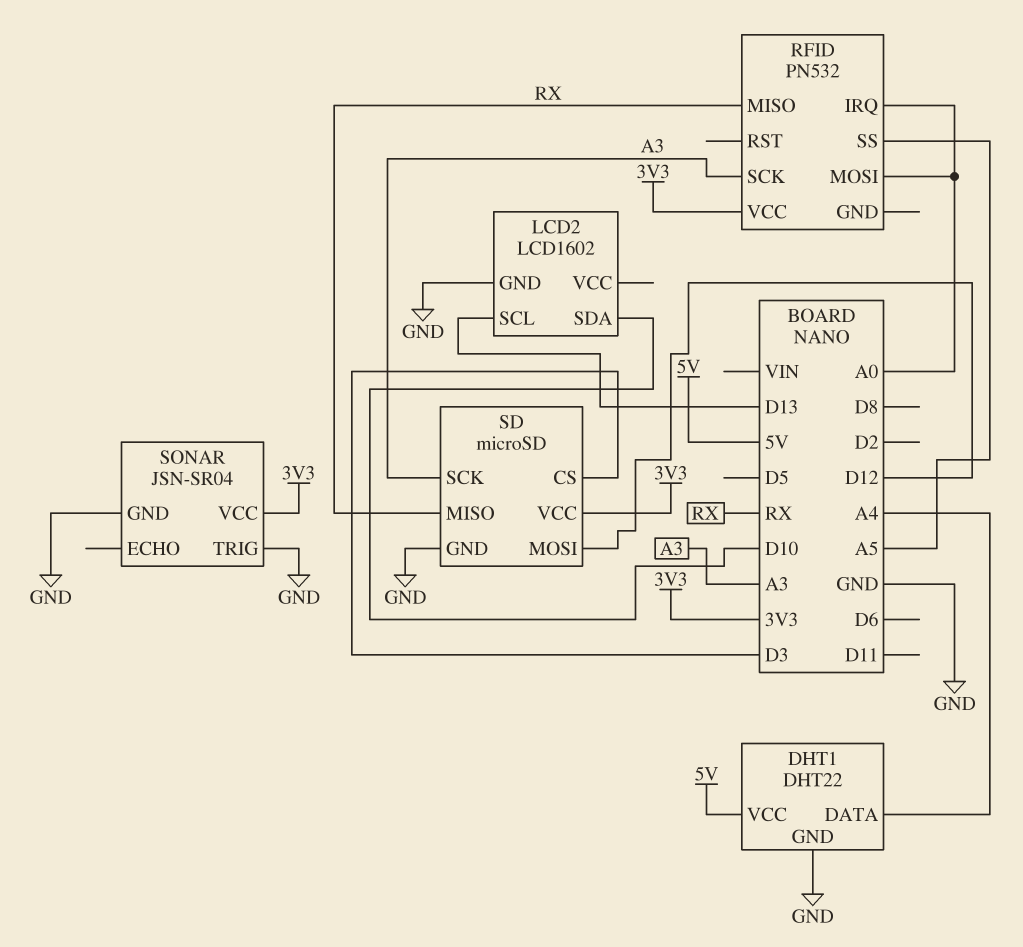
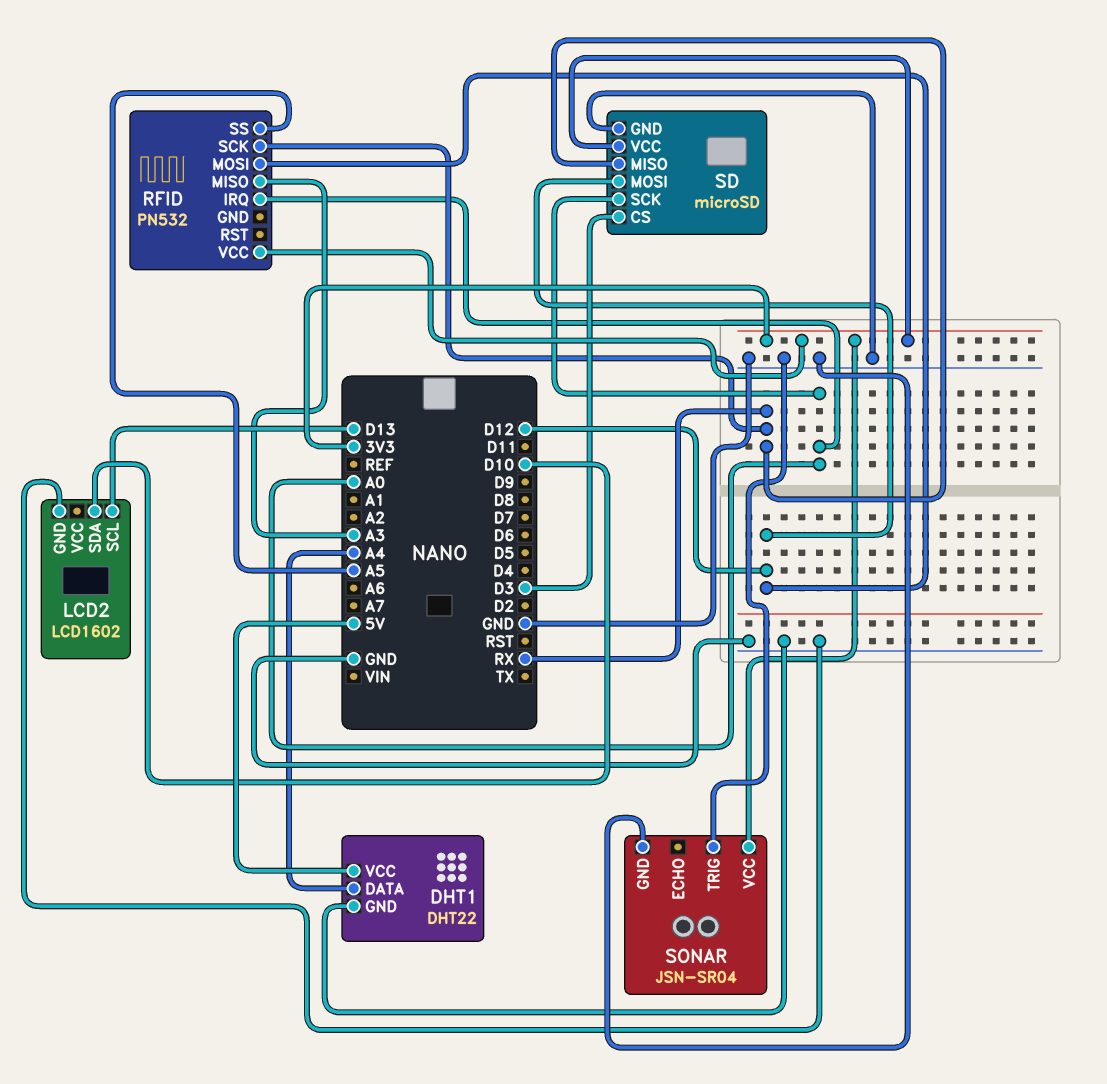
RFID pin MISO: RX -> A3
RFID pin MOSI: A0 -> D12
RFID pin SCK: A3 -> RX
SD pin SCK: A3 -> A0

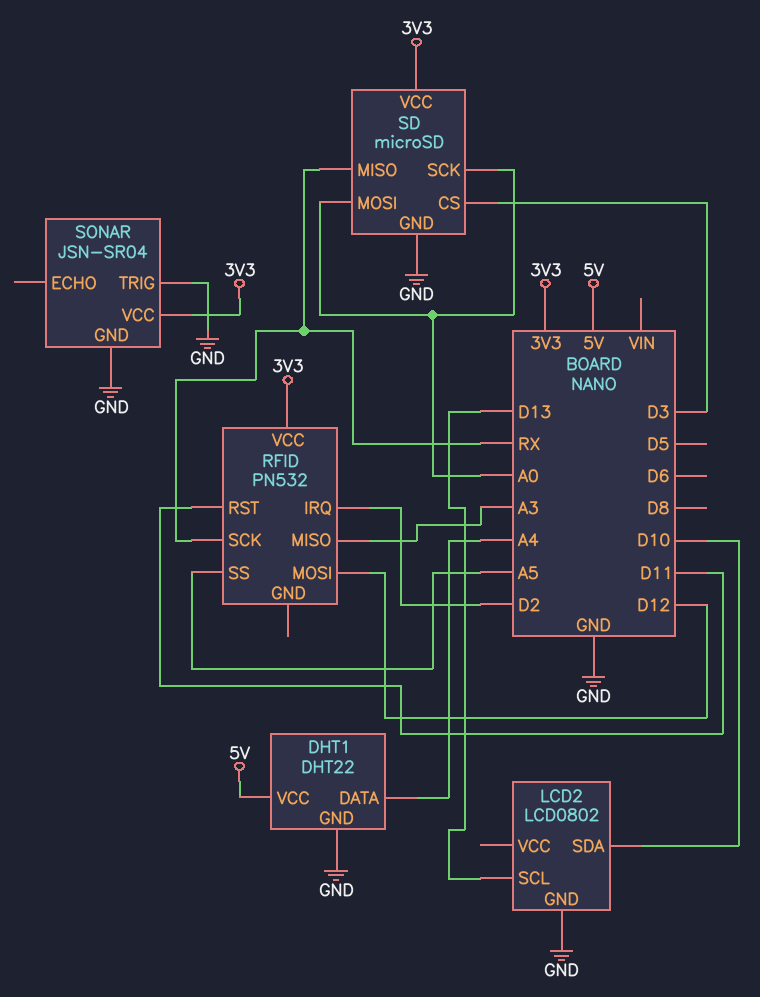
LCD2: LCD1602 -> LCD0802
RFID pin IRQ: A0 -> D2
RFID pin RST: none -> D11
SD pin MOSI: D12 -> A0

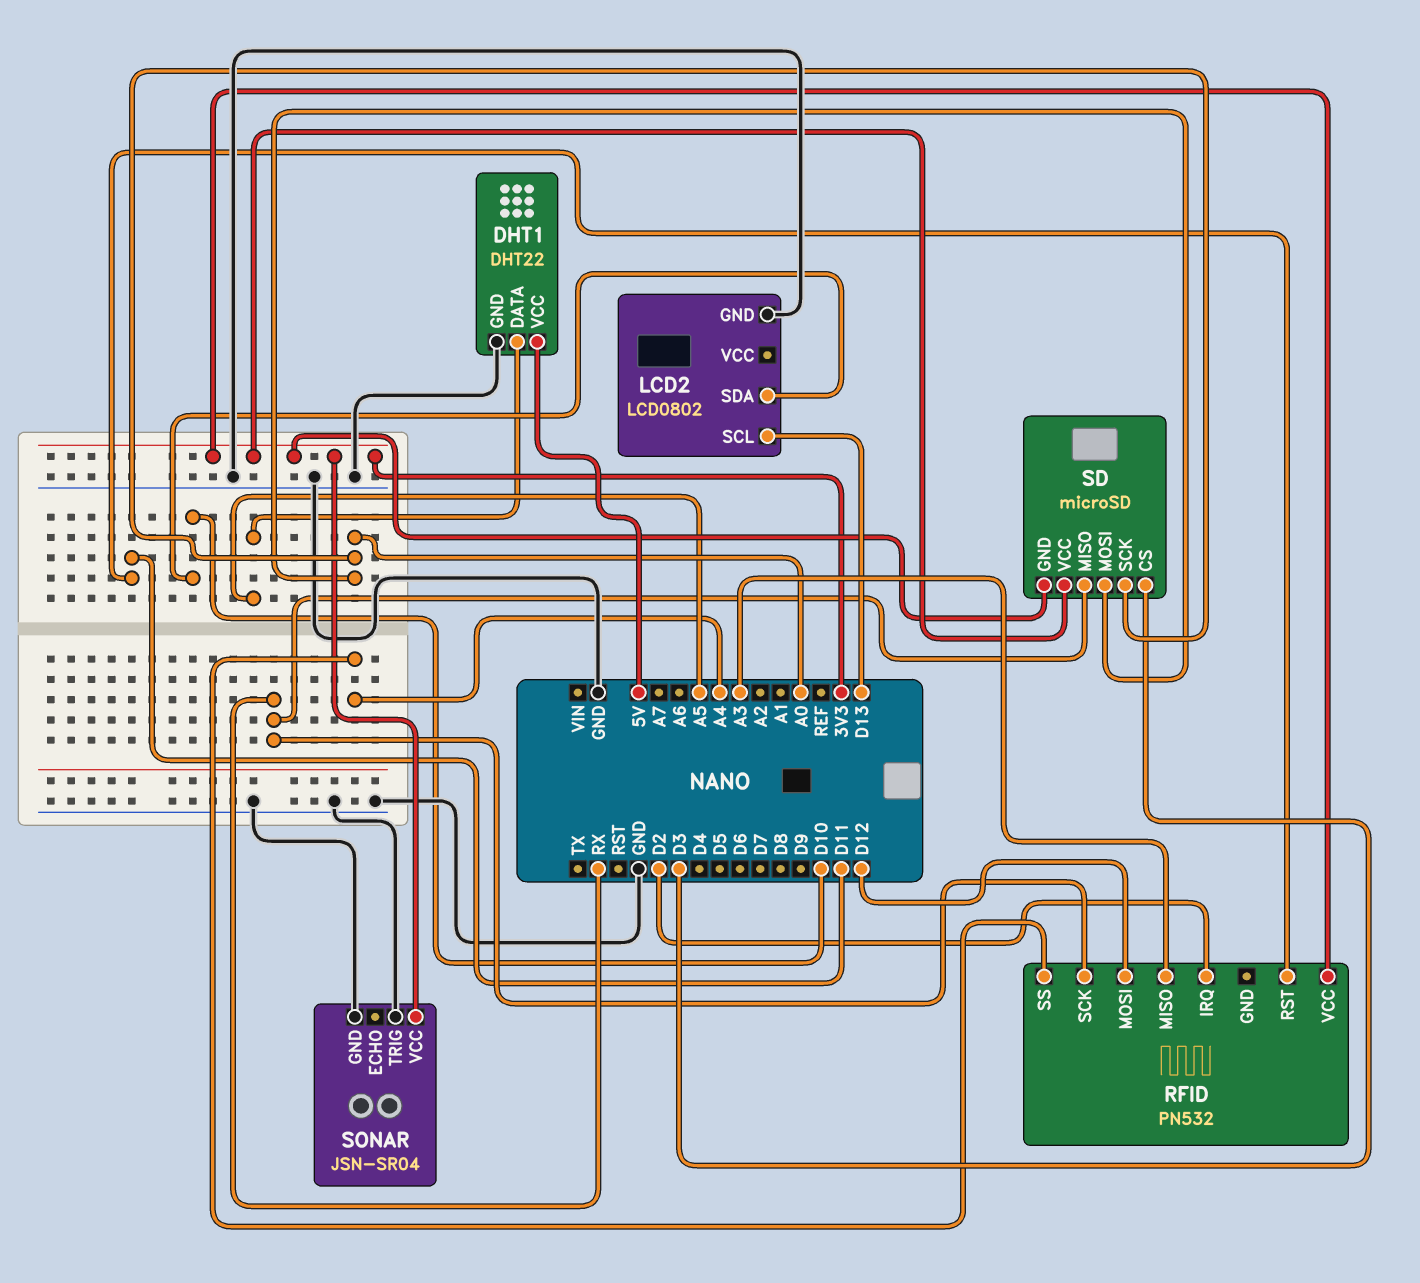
DHT1 pin DATA: A4 -> A5
RFID pin SS: A5 -> A4
SD pin GND: GND -> 3V3

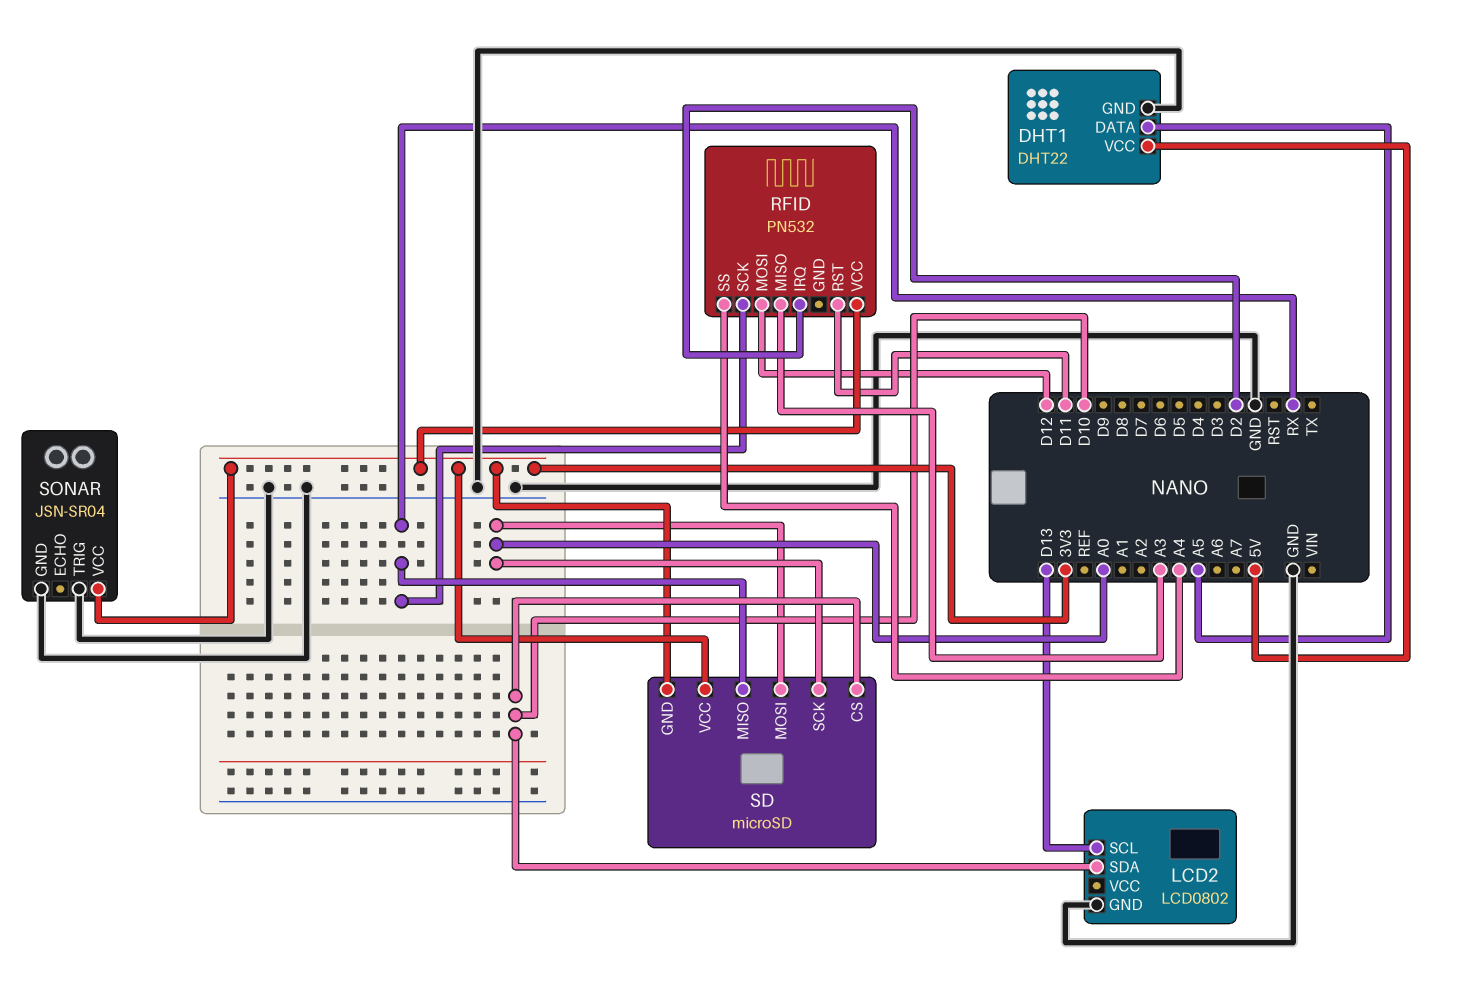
SD pin CS: D3 -> D10

